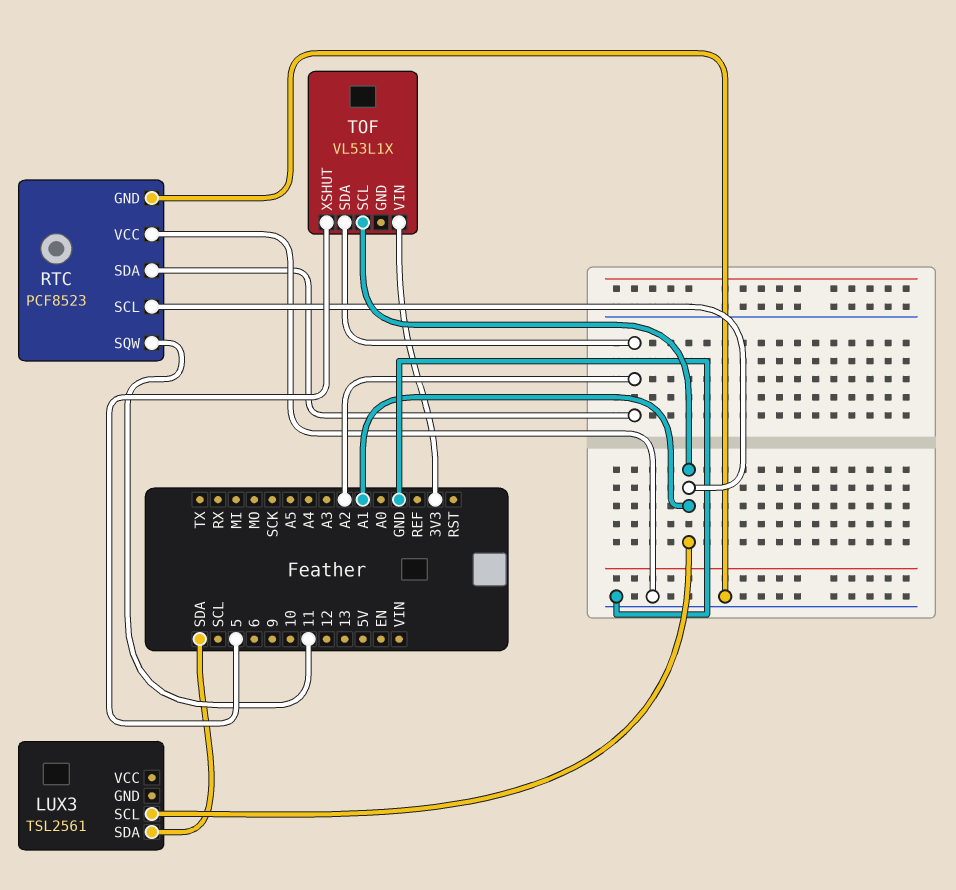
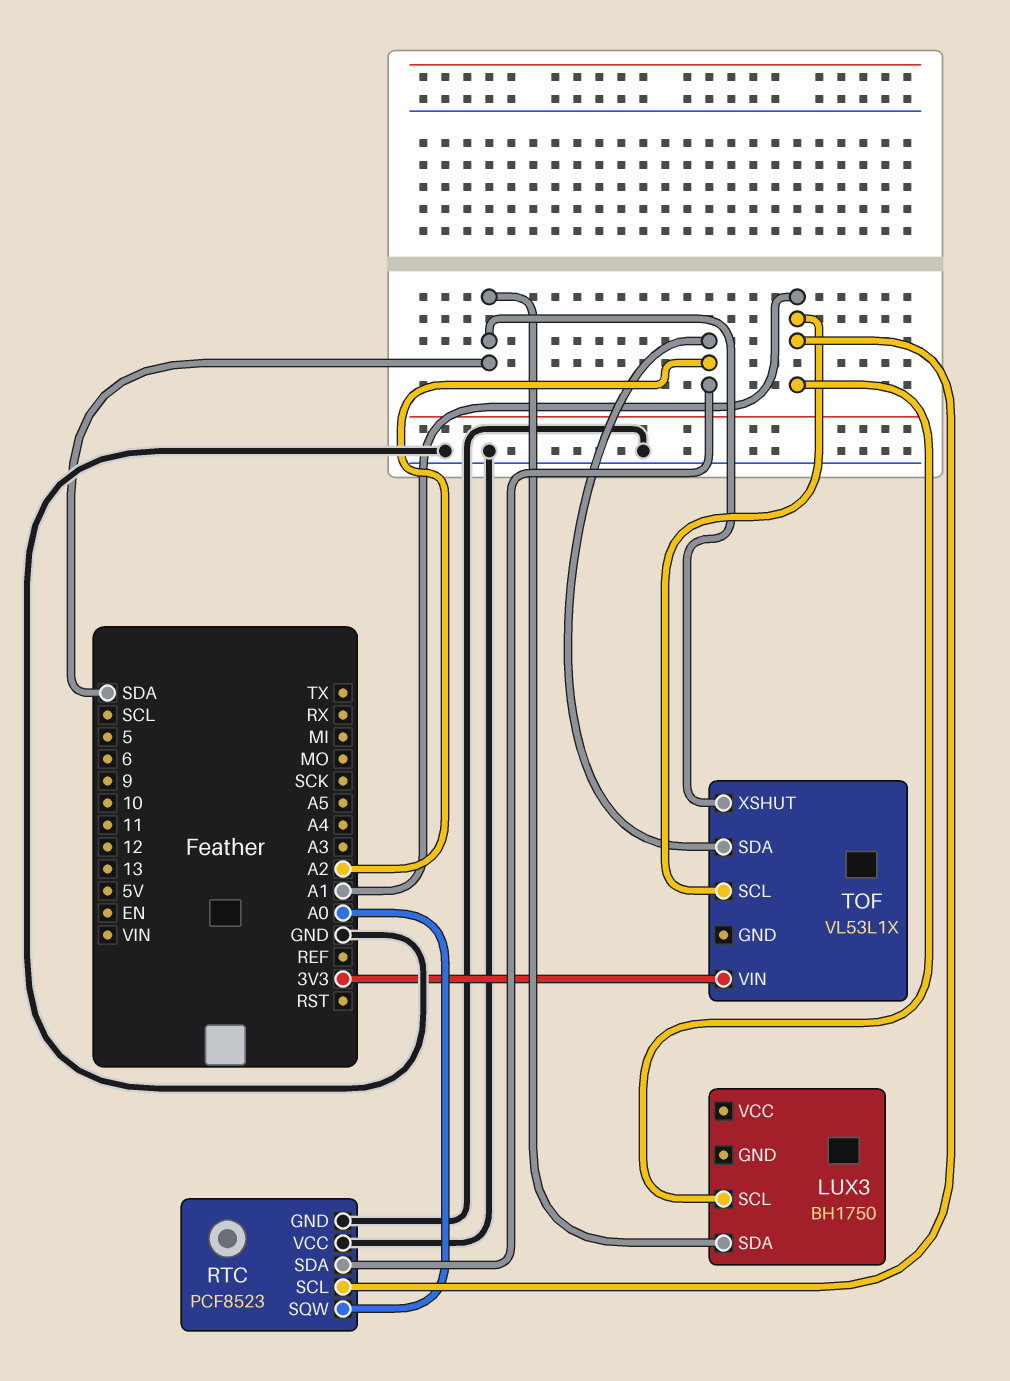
LUX3: TSL2561 -> BH1750
RTC pin SQW: 11 -> A0
TOF pin XSHUT: 5 -> SDA

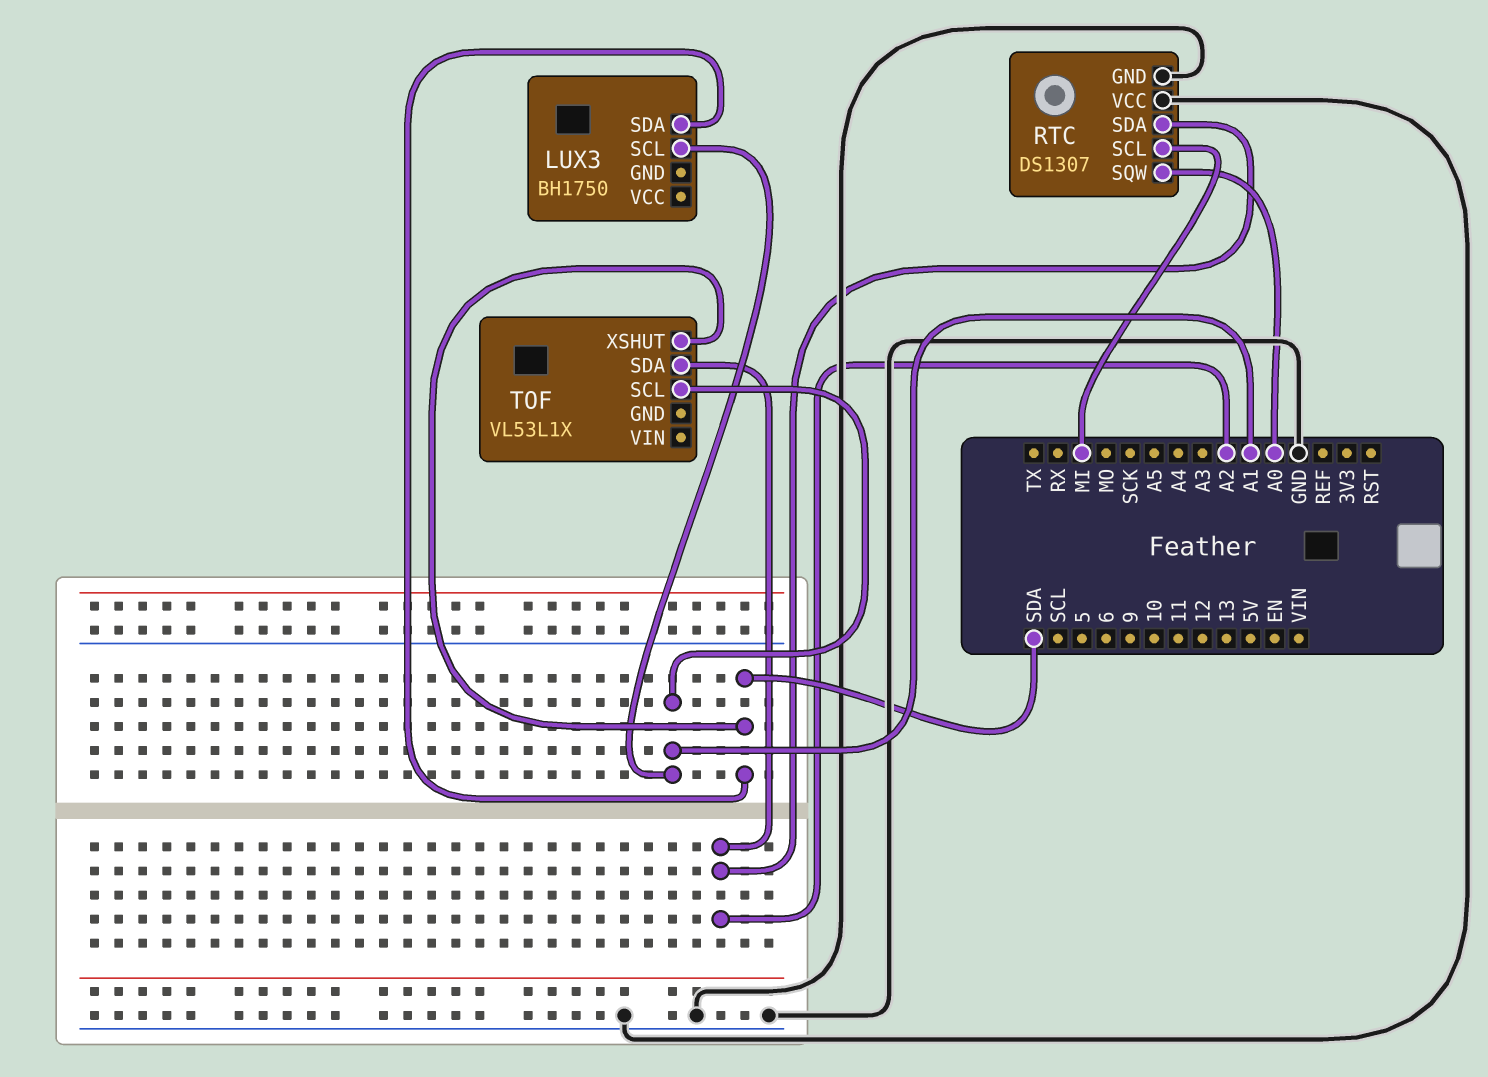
RTC: PCF8523 -> DS1307
RTC pin SCL: A1 -> MI
TOF pin VIN: 3V3 -> none

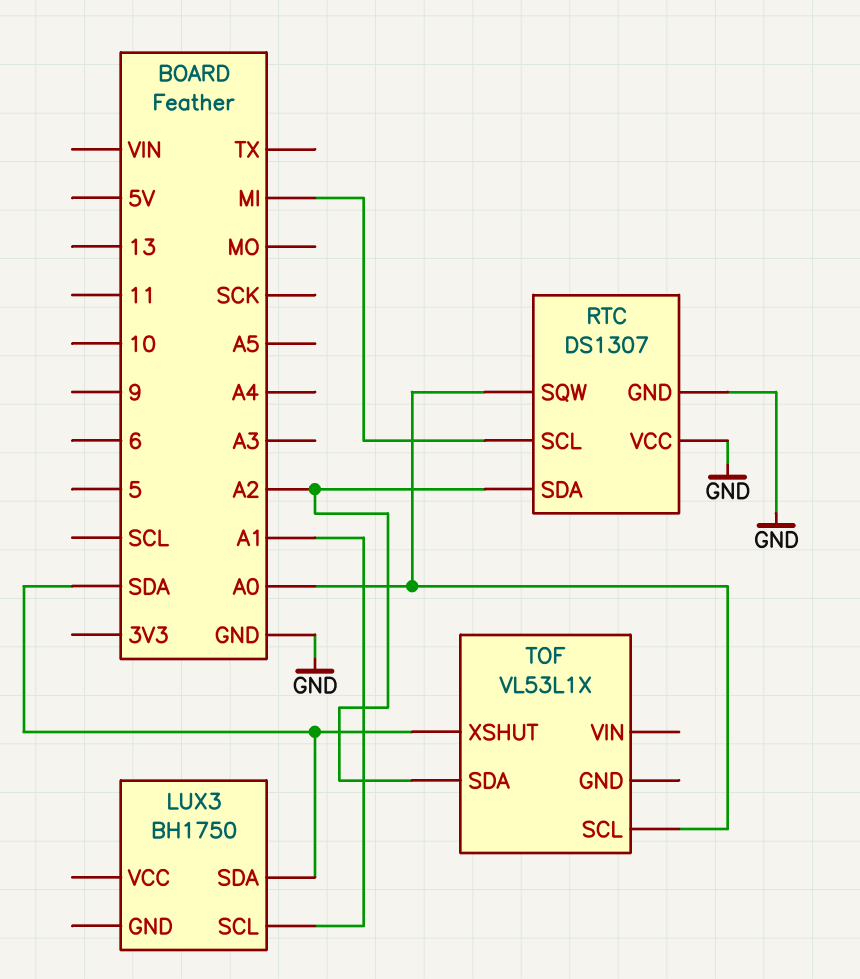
TOF pin SCL: A1 -> A0

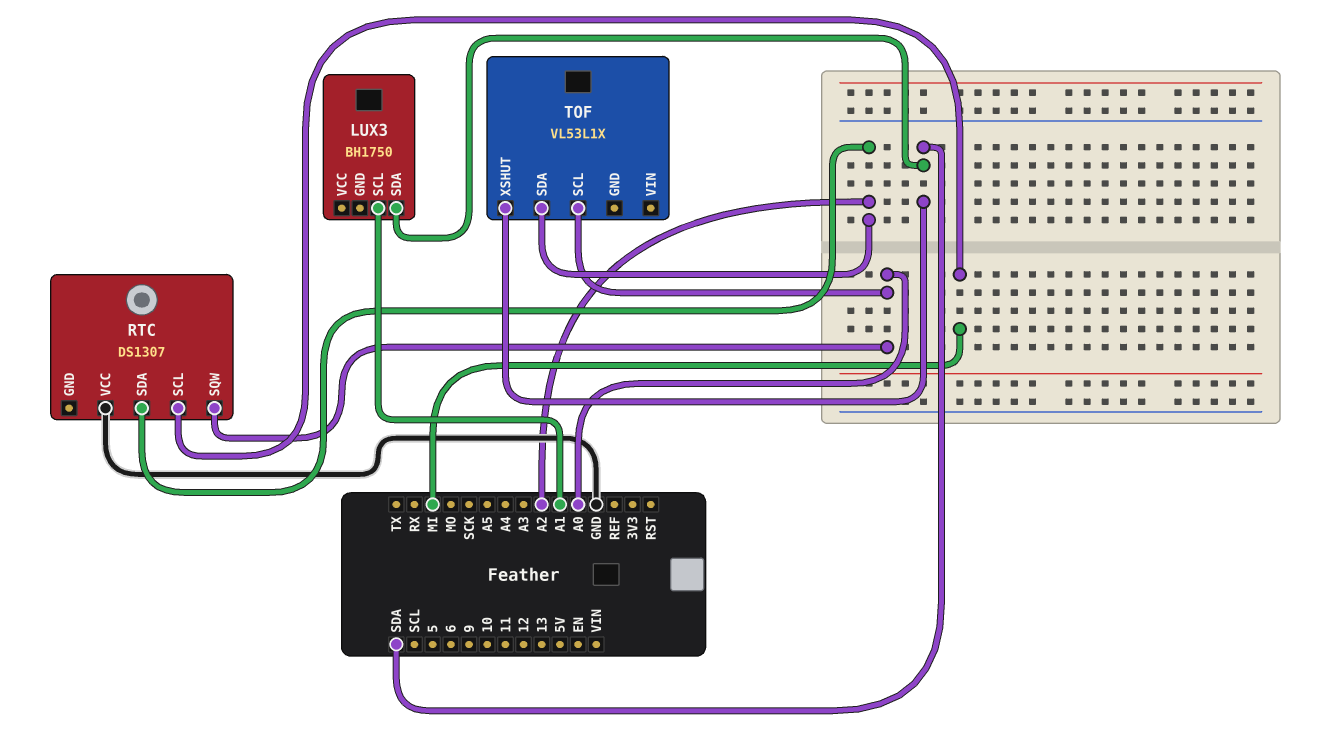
RTC pin GND: GND -> none

